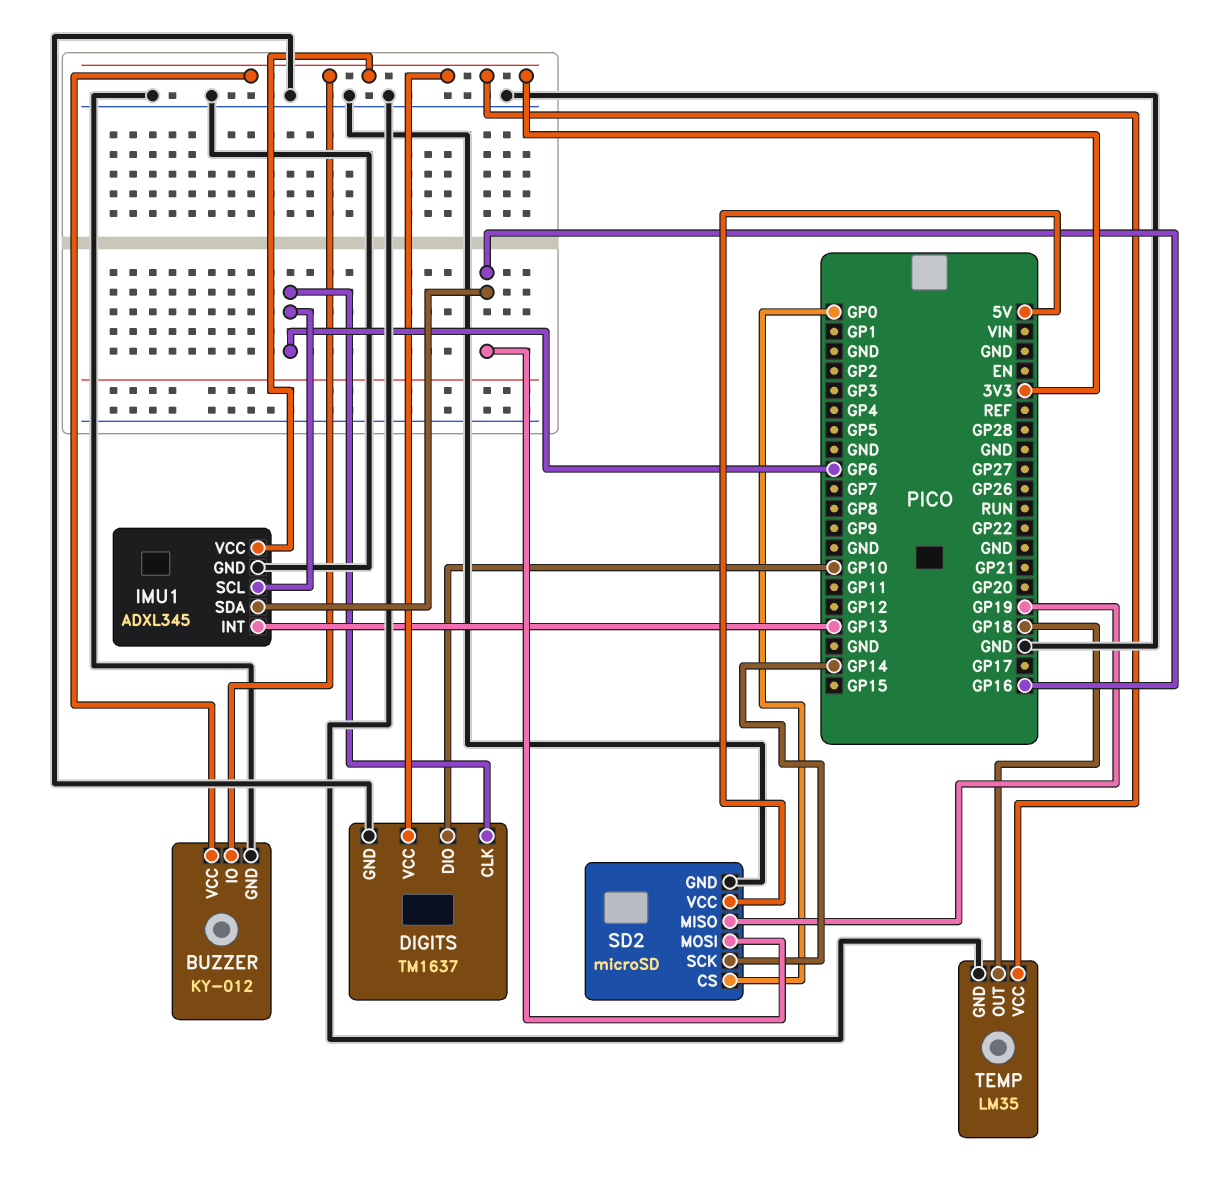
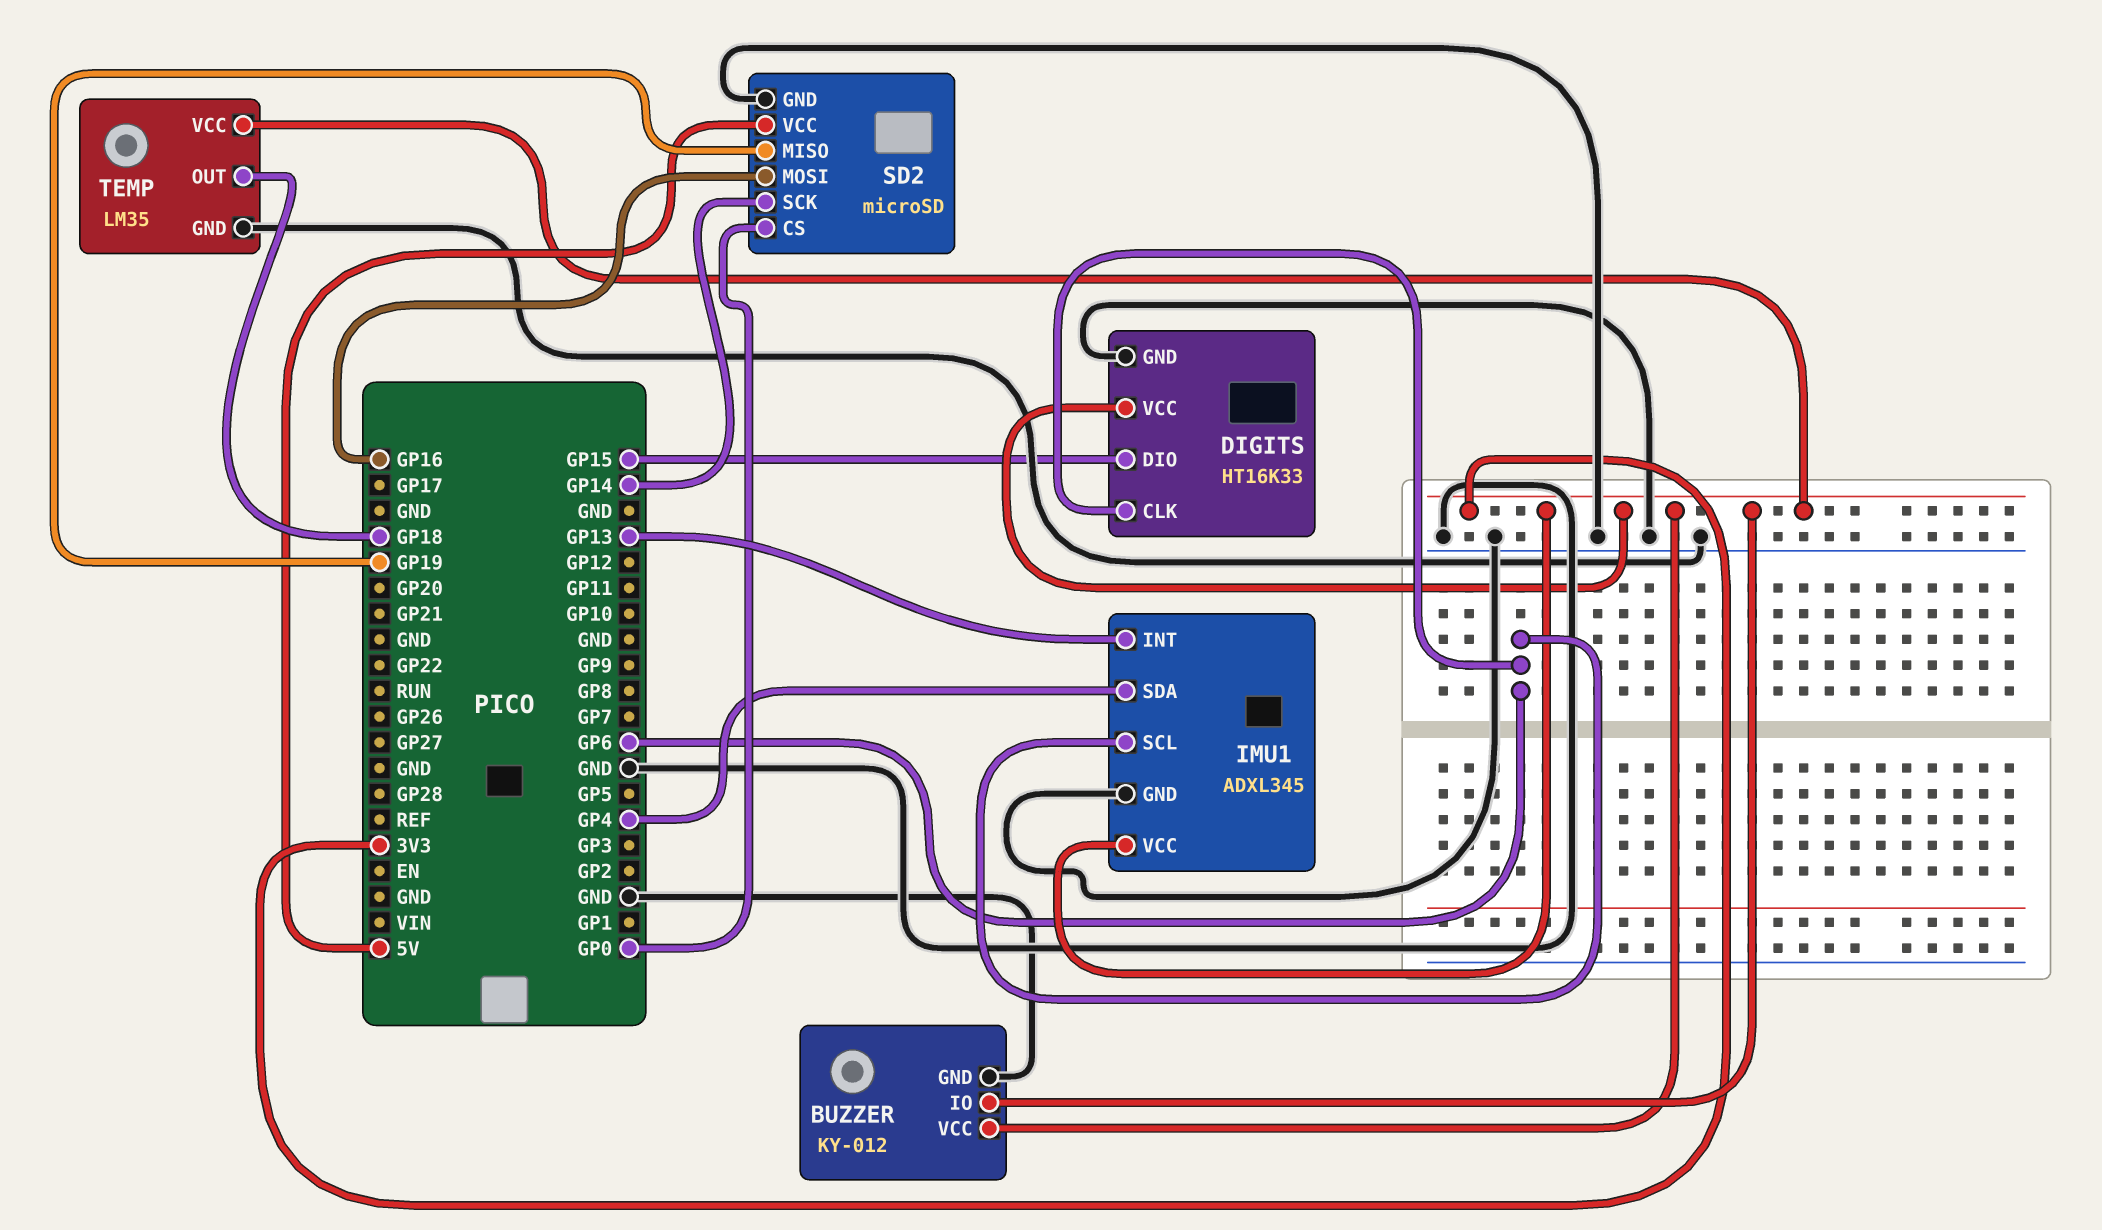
DIGITS: TM1637 -> HT16K33
DIGITS pin DIO: GP10 -> GP15
IMU1 pin SDA: GP16 -> GP4

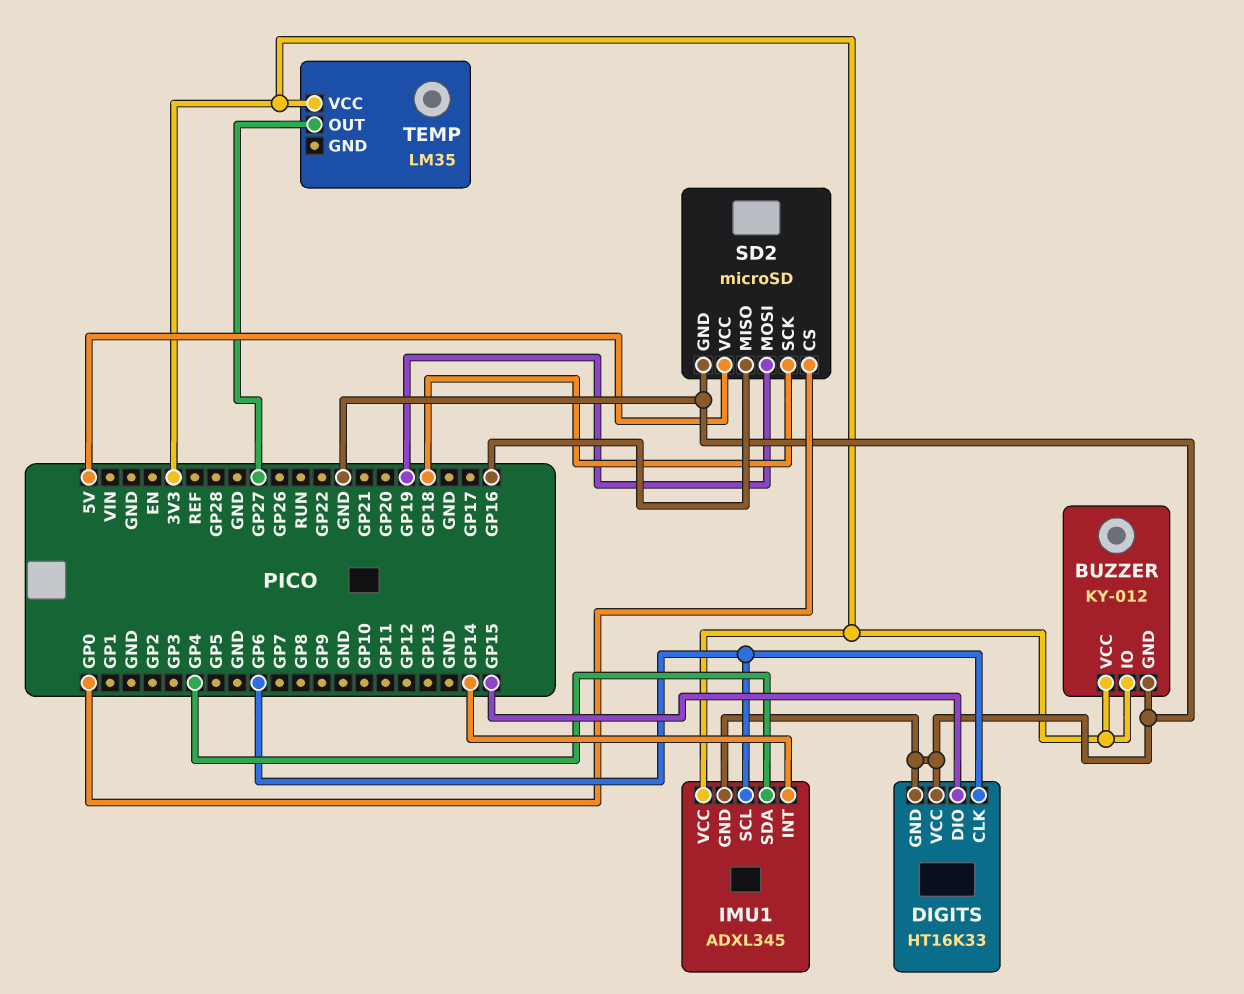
DIGITS pin VCC: 3V3 -> GND
IMU1 pin INT: GP13 -> GP14
SD2 pin MISO: GP19 -> GP16
SD2 pin MOSI: GP16 -> GP19
SD2 pin SCK: GP14 -> GP18
TEMP pin GND: GND -> none
TEMP pin OUT: GP18 -> GP27

